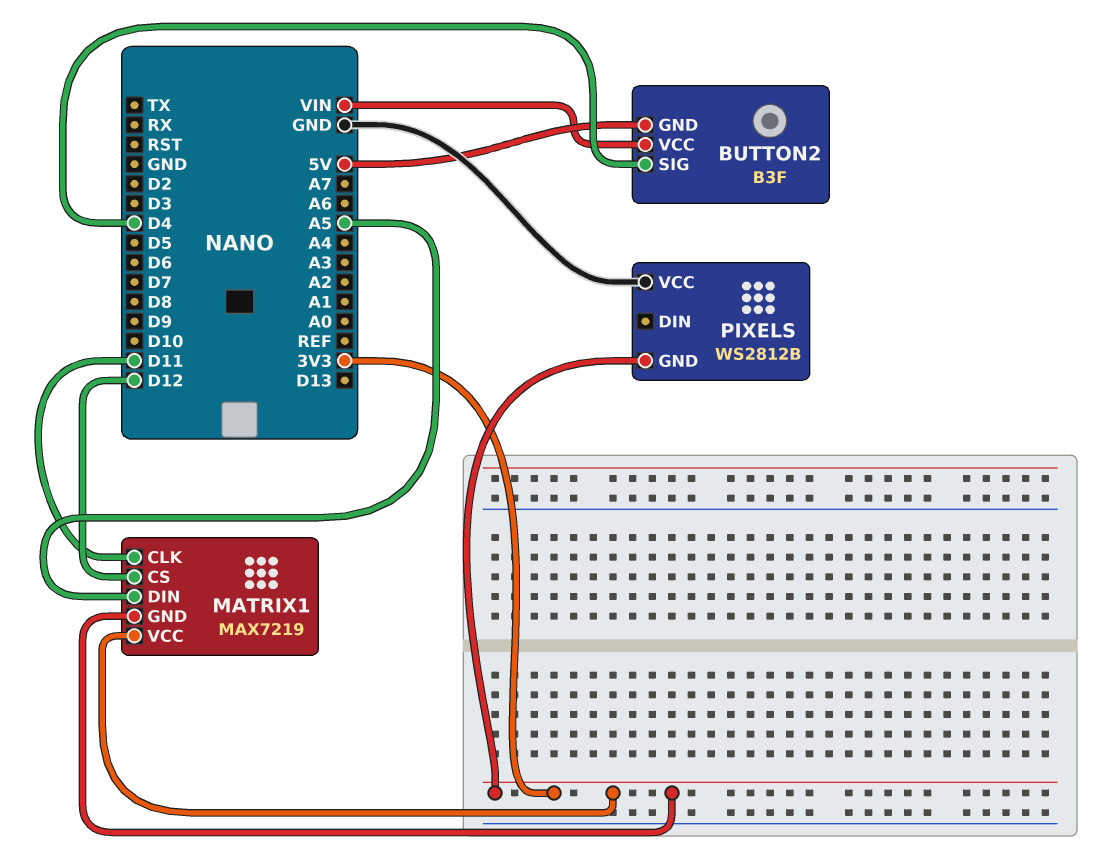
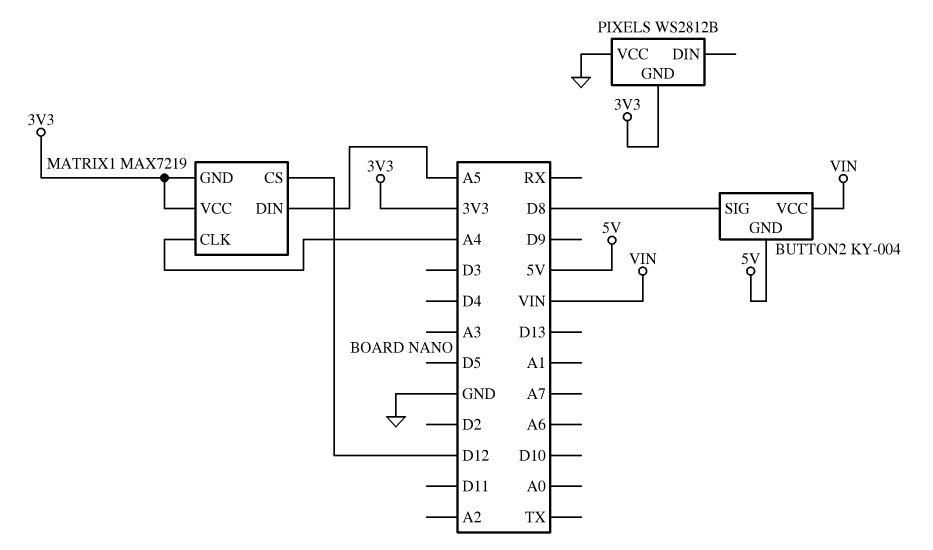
BUTTON2: B3F -> KY-004
BUTTON2 pin SIG: D4 -> D8
MATRIX1 pin CLK: D11 -> A4

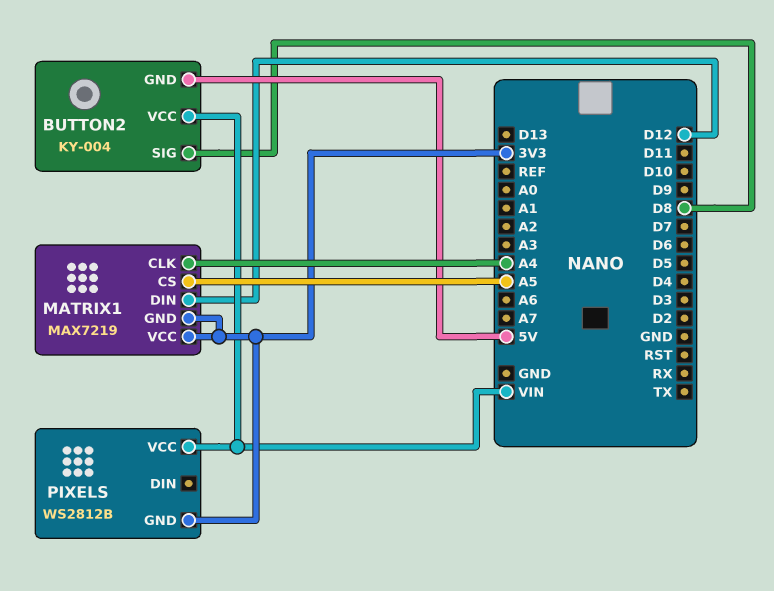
MATRIX1 pin CS: D12 -> A5
MATRIX1 pin DIN: A5 -> D12
PIXELS pin VCC: GND -> VIN

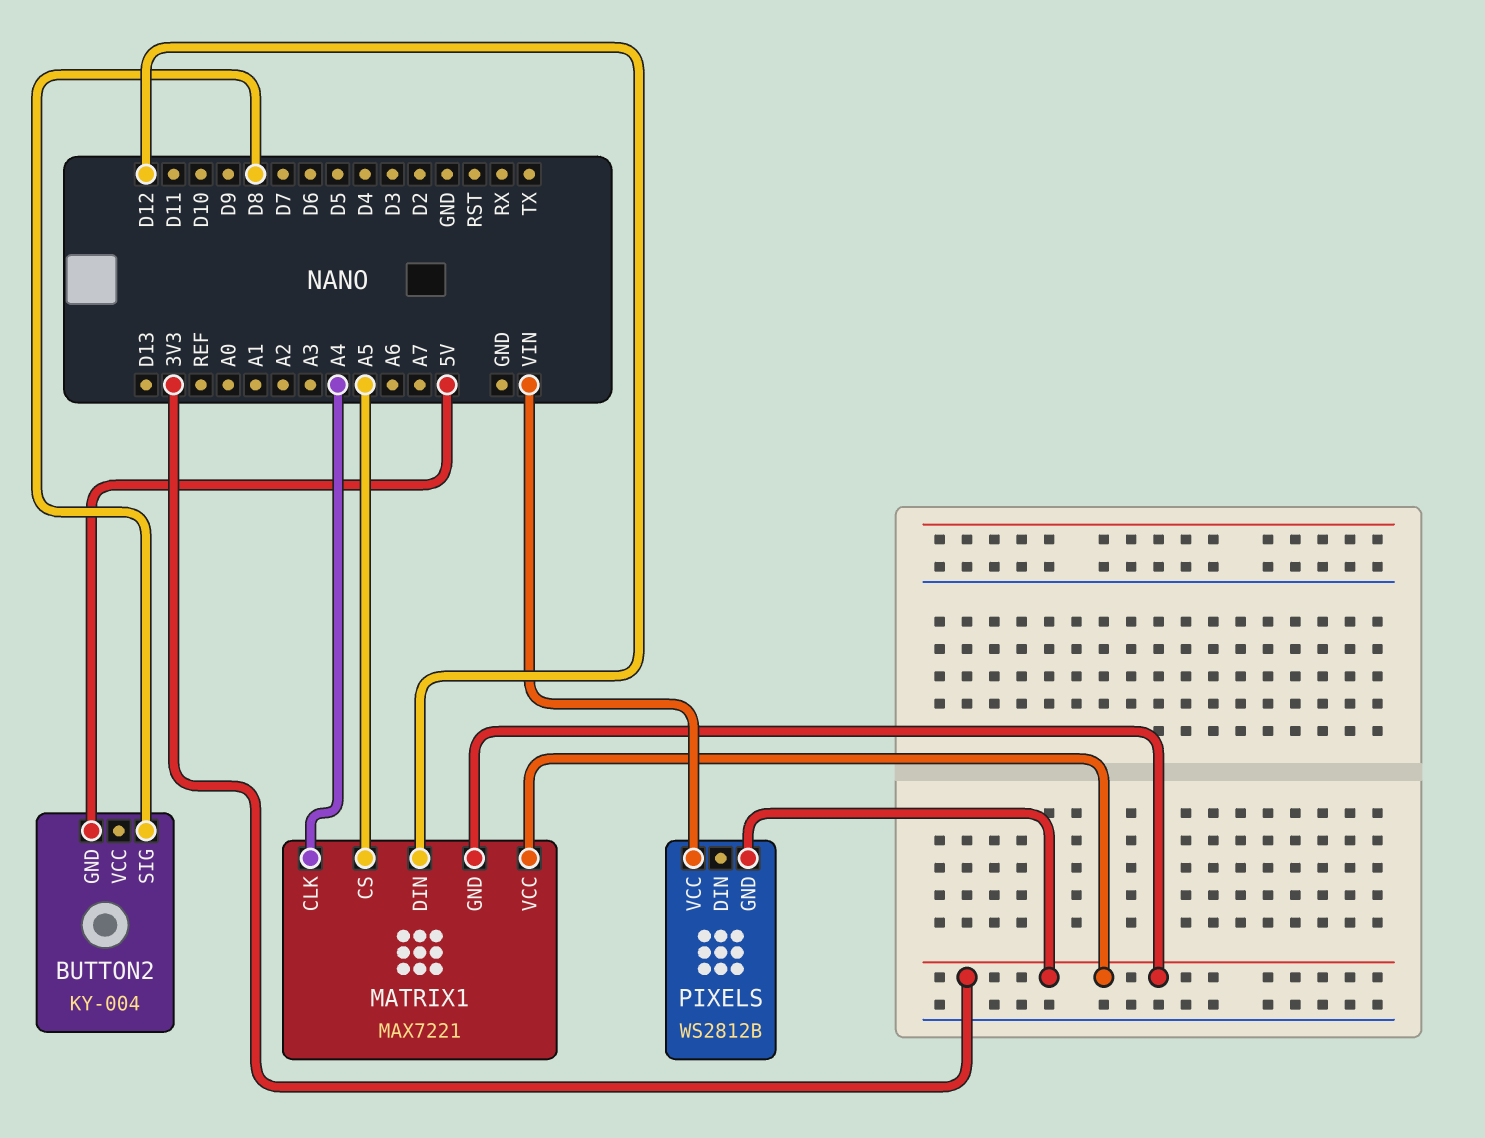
BUTTON2 pin VCC: VIN -> none
MATRIX1: MAX7219 -> MAX7221

